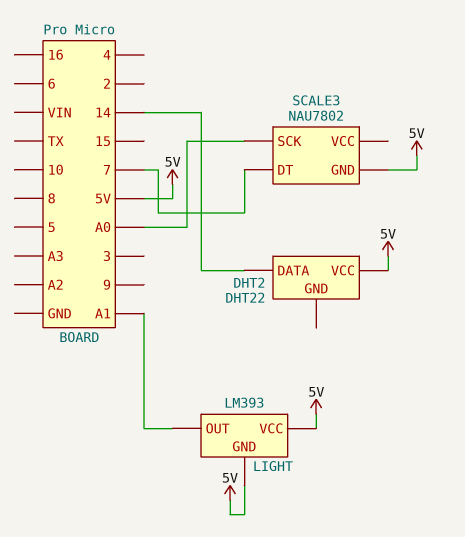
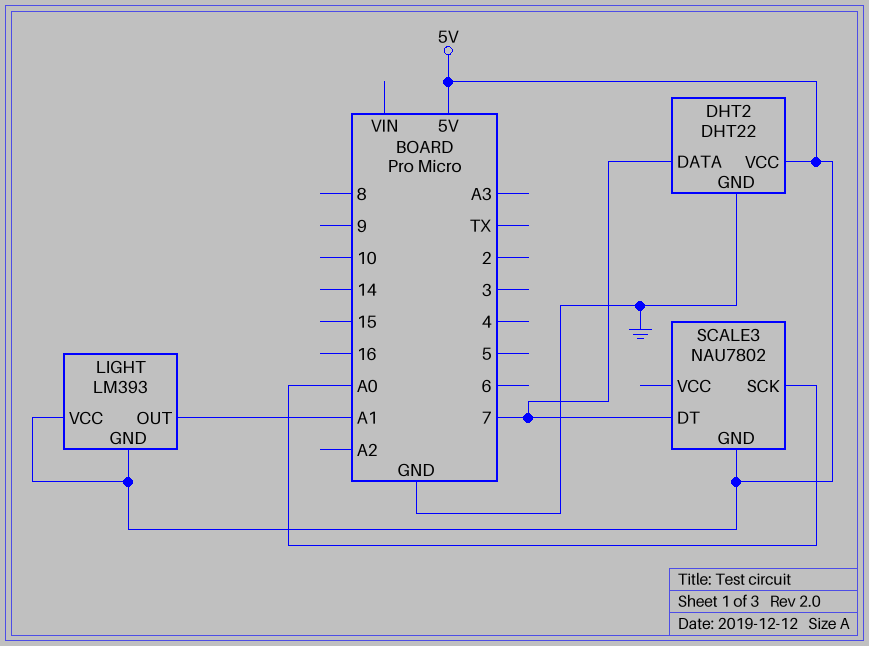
DHT2 pin DATA: 14 -> 7
DHT2 pin GND: none -> GND

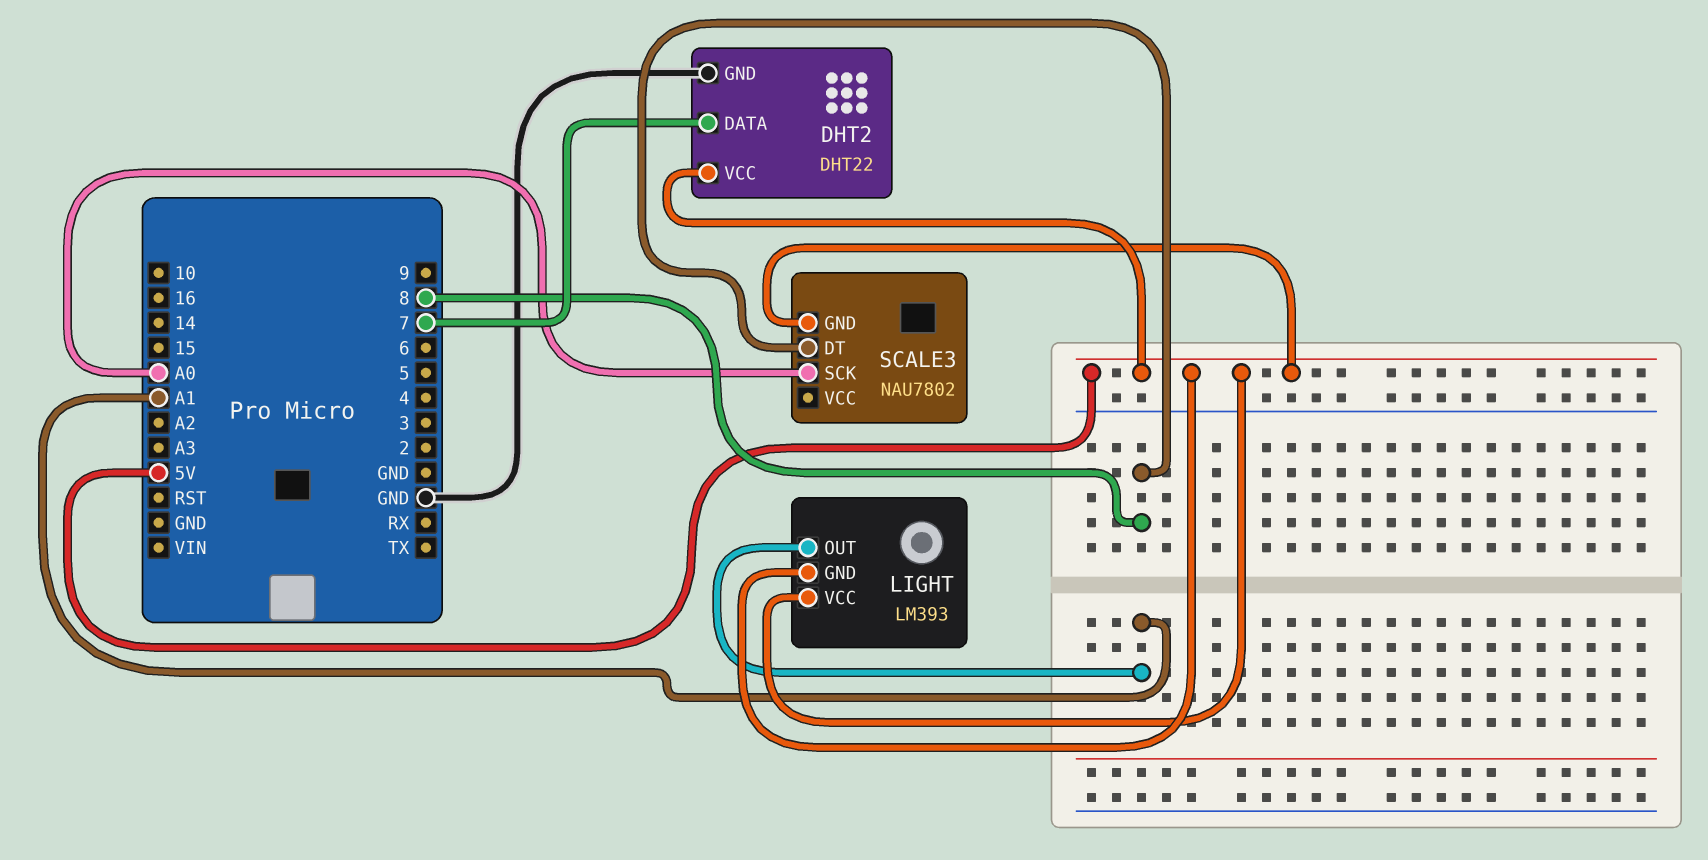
SCALE3 pin DT: 7 -> 8

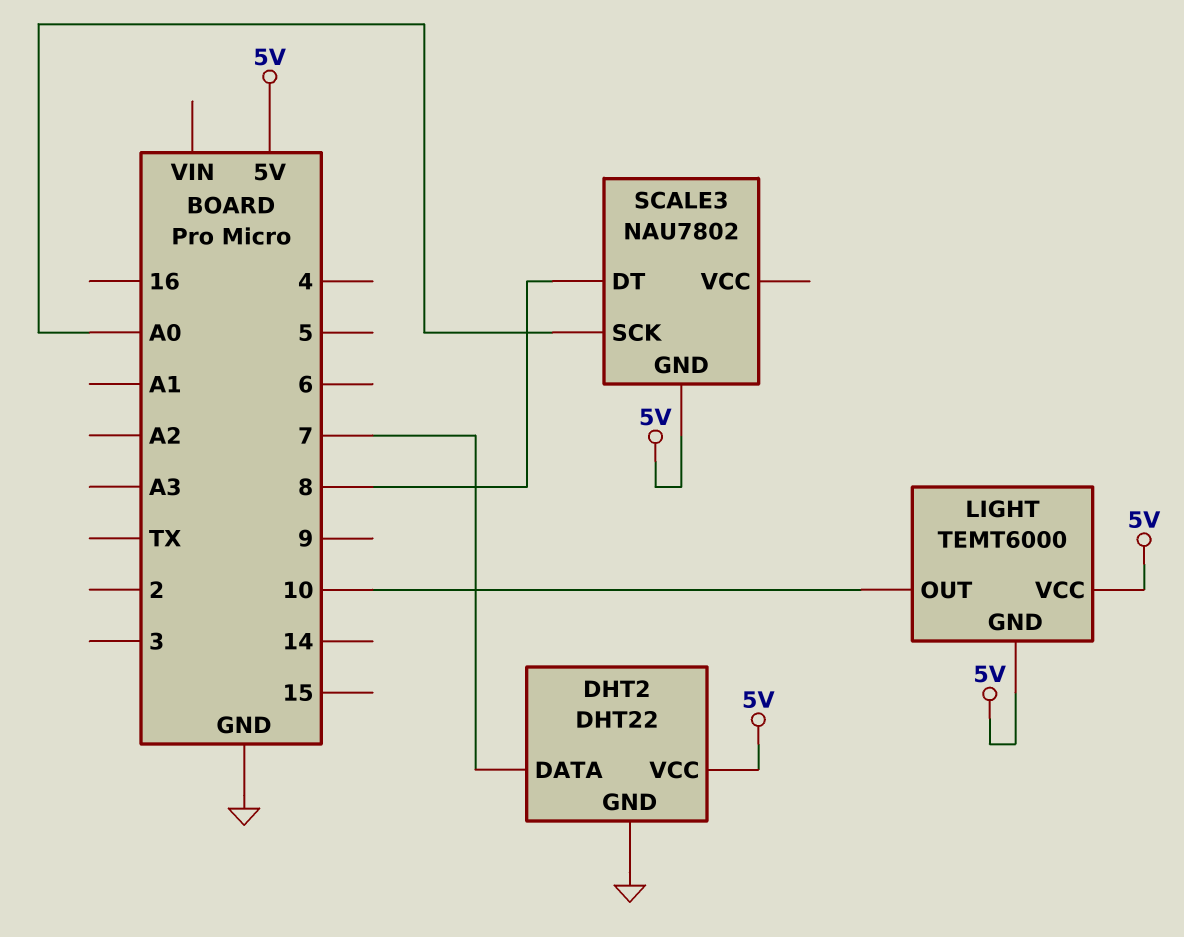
LIGHT: LM393 -> TEMT6000
LIGHT pin OUT: A1 -> 10

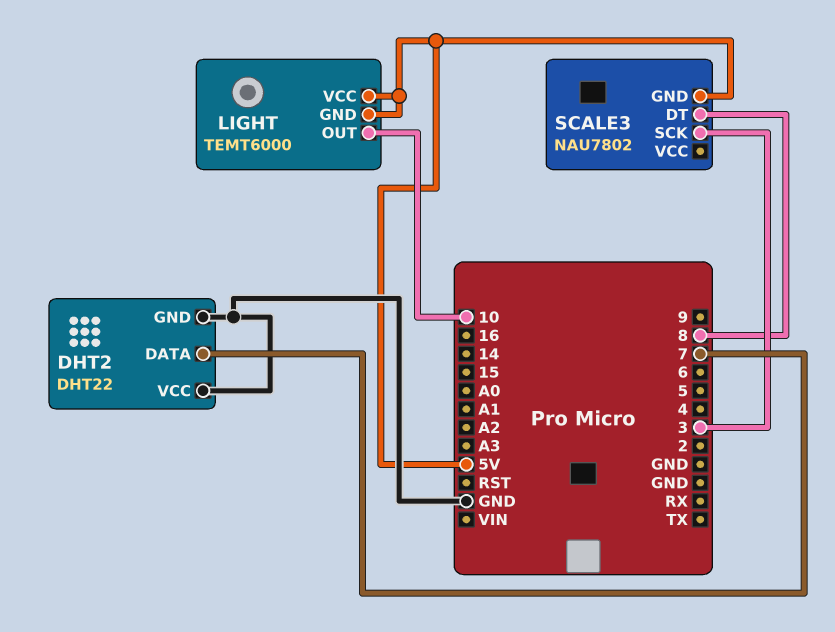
DHT2 pin VCC: 5V -> GND
SCALE3 pin SCK: A0 -> 3

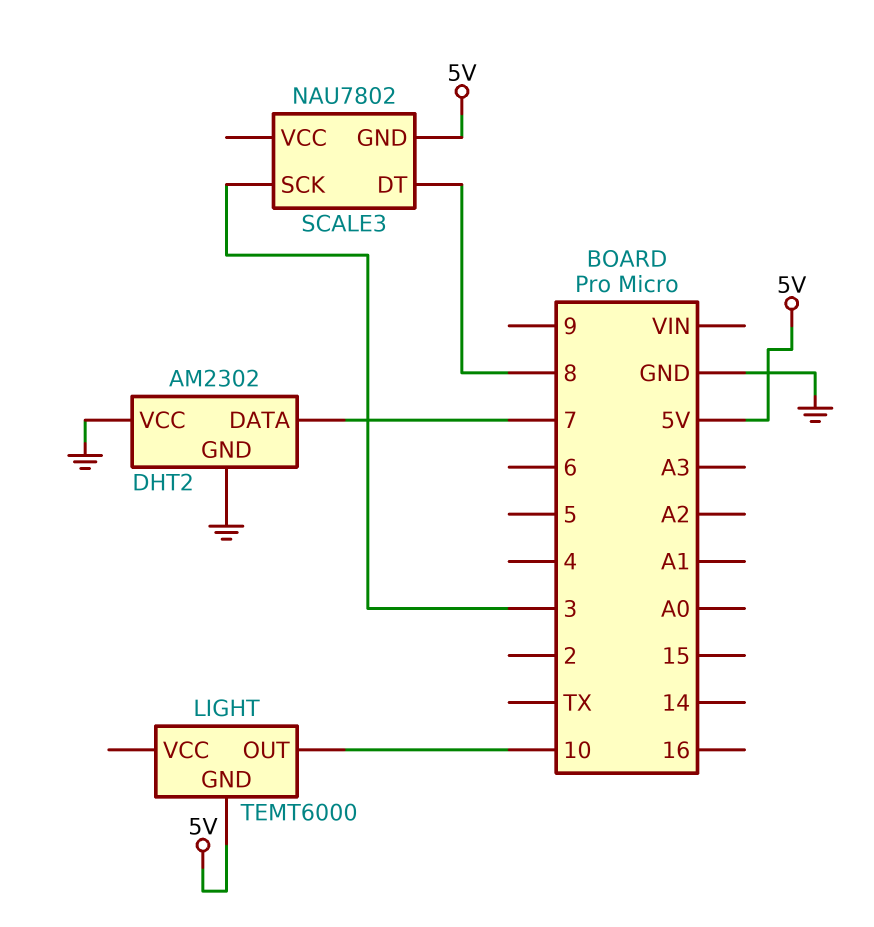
DHT2: DHT22 -> AM2302
LIGHT pin VCC: 5V -> none

